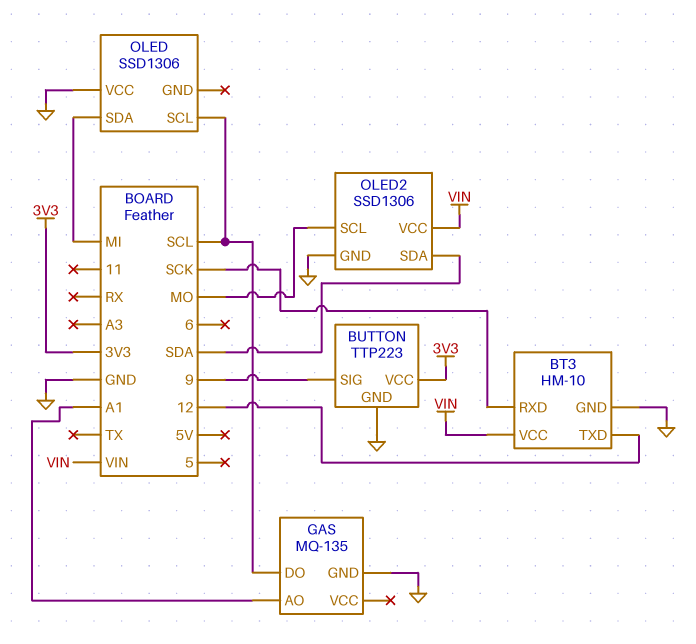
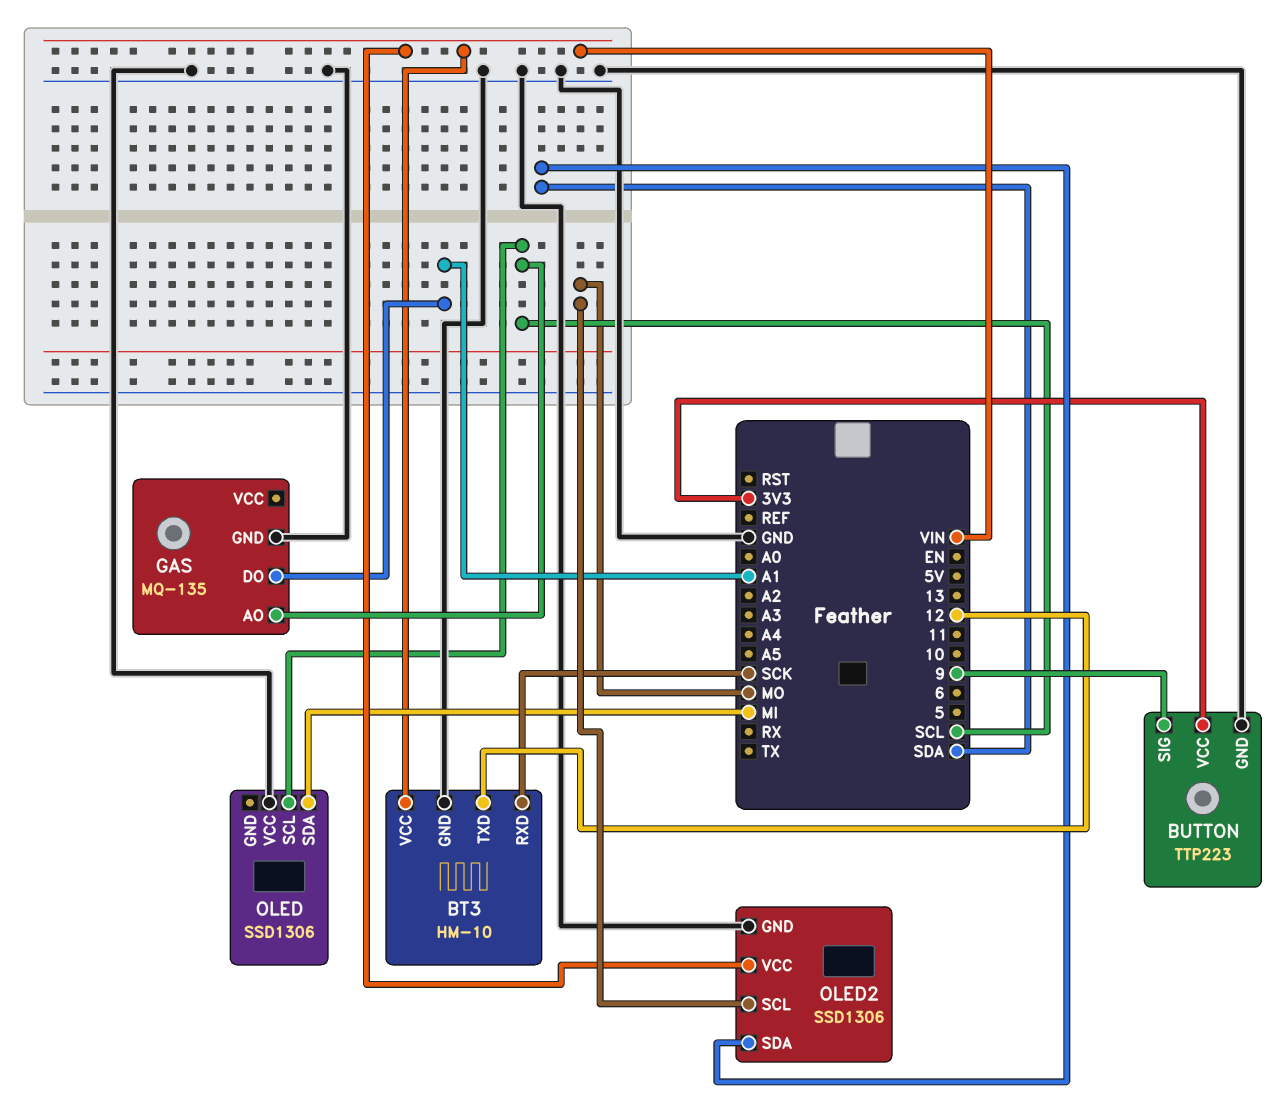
GAS pin AO: A1 -> SCL
GAS pin DO: SCL -> A1

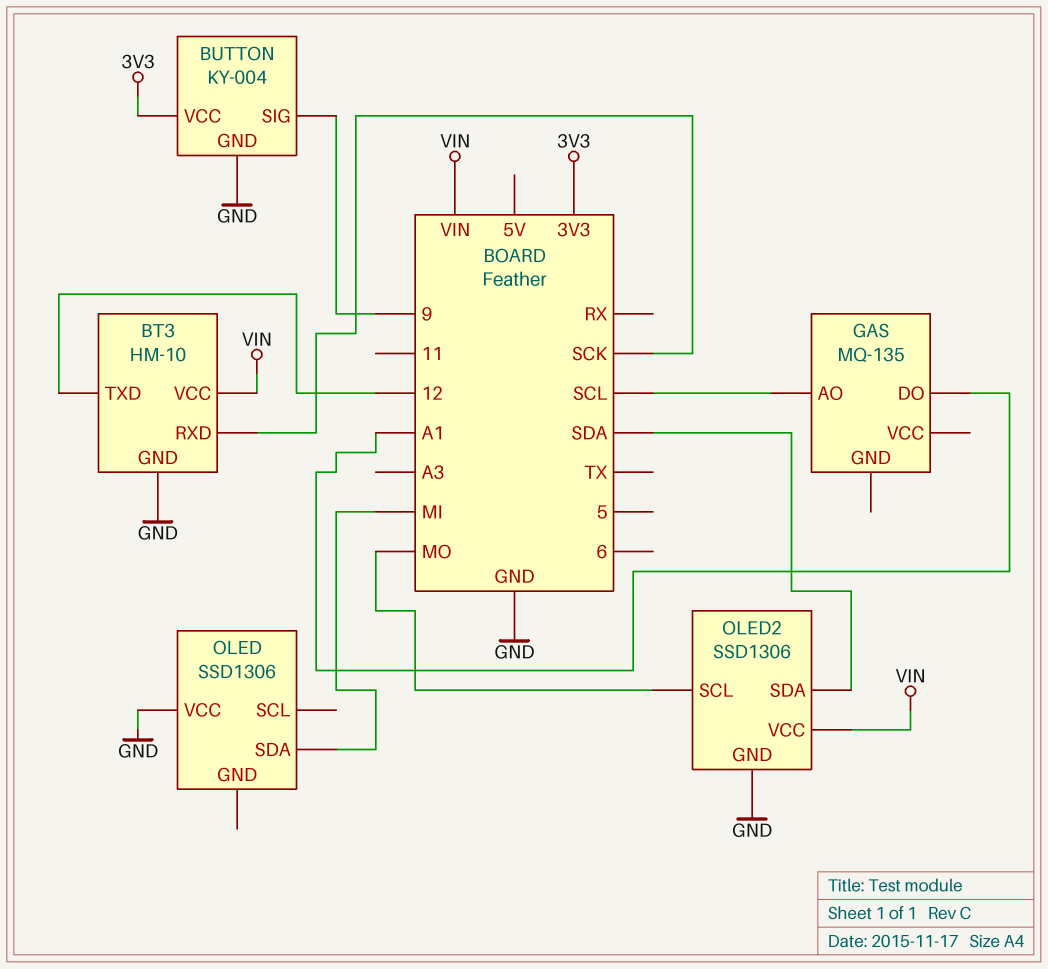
BUTTON: TTP223 -> KY-004
GAS pin GND: GND -> none
OLED pin SCL: SCL -> none

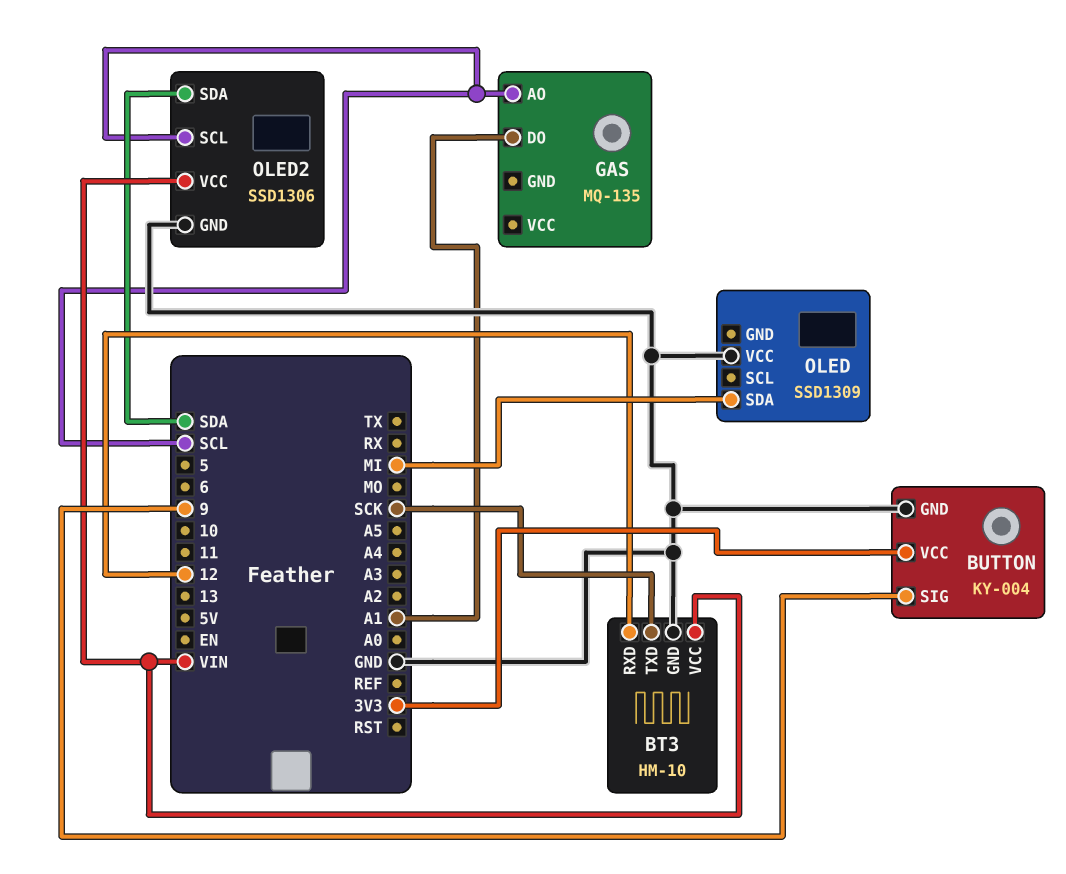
BT3 pin RXD: SCK -> 12
BT3 pin TXD: 12 -> SCK
OLED: SSD1306 -> SSD1309
OLED2 pin SCL: MO -> SCL

